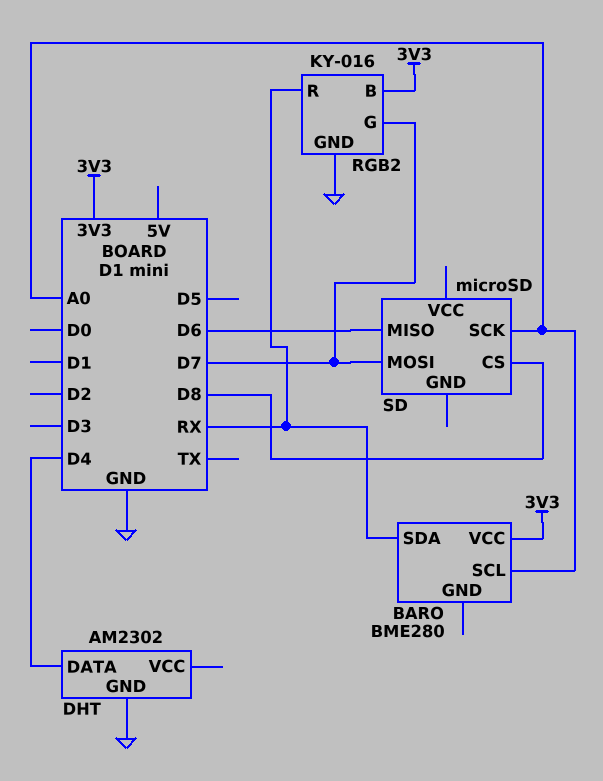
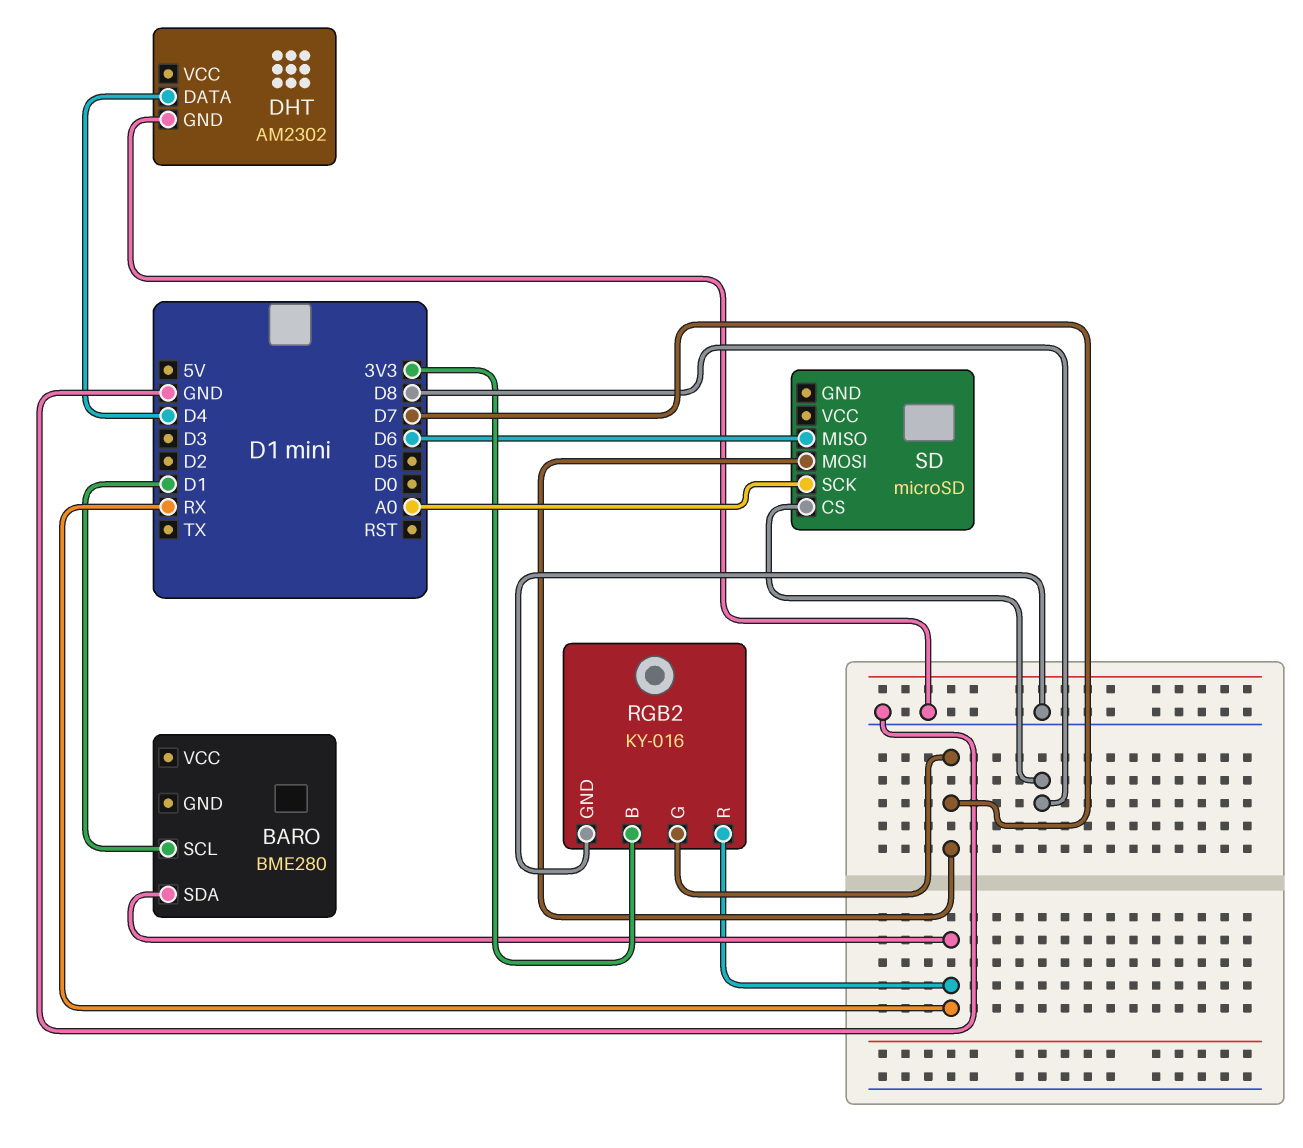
BARO pin SCL: A0 -> D1
BARO pin VCC: 3V3 -> none

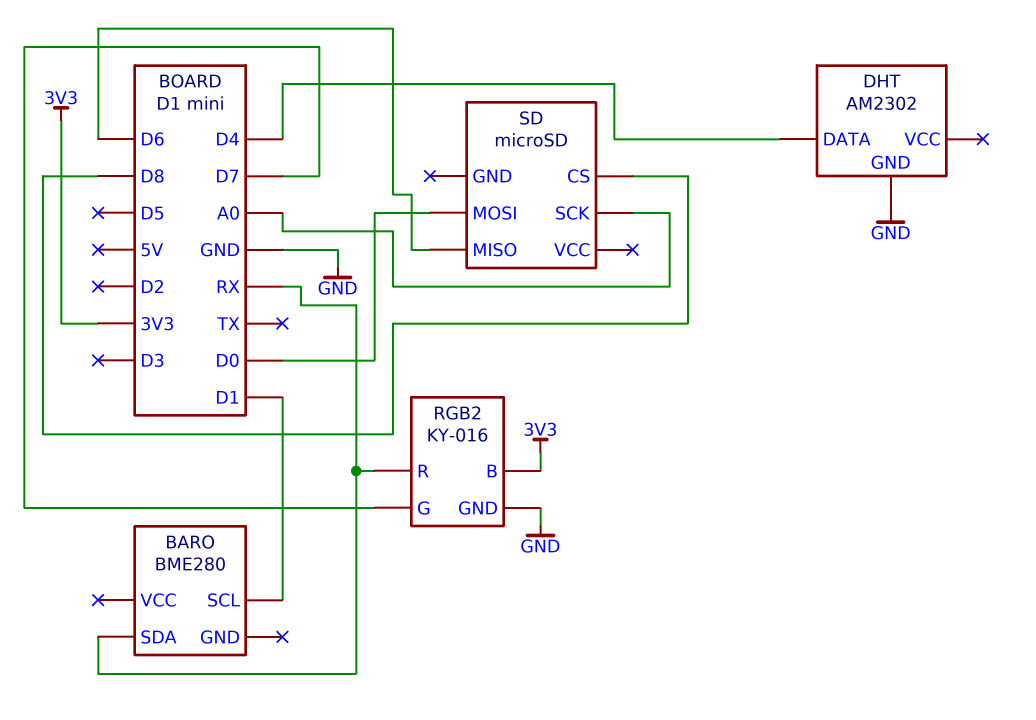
SD pin MOSI: D7 -> D0

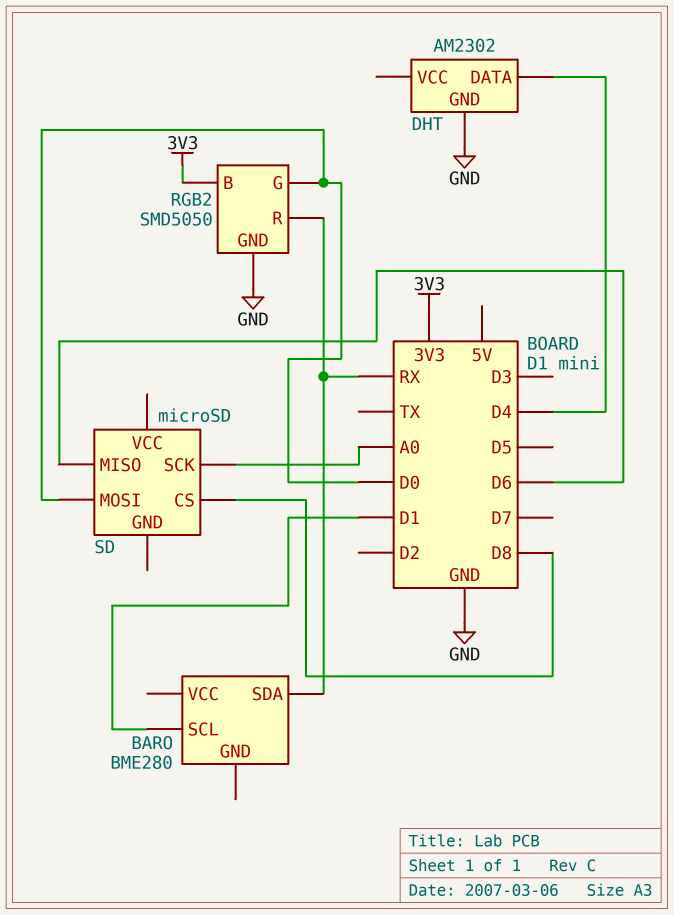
RGB2: KY-016 -> SMD5050
RGB2 pin G: D7 -> D0

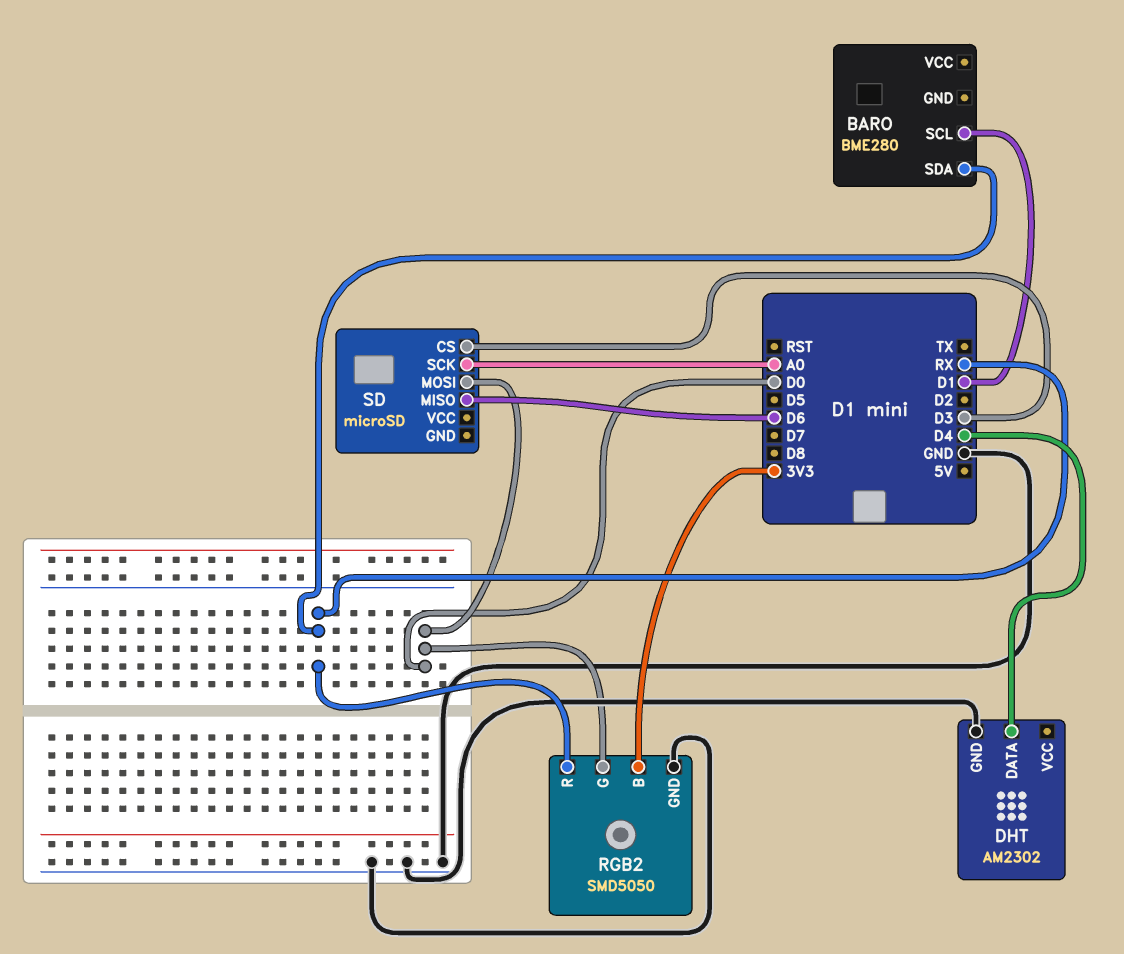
SD pin CS: D8 -> D3

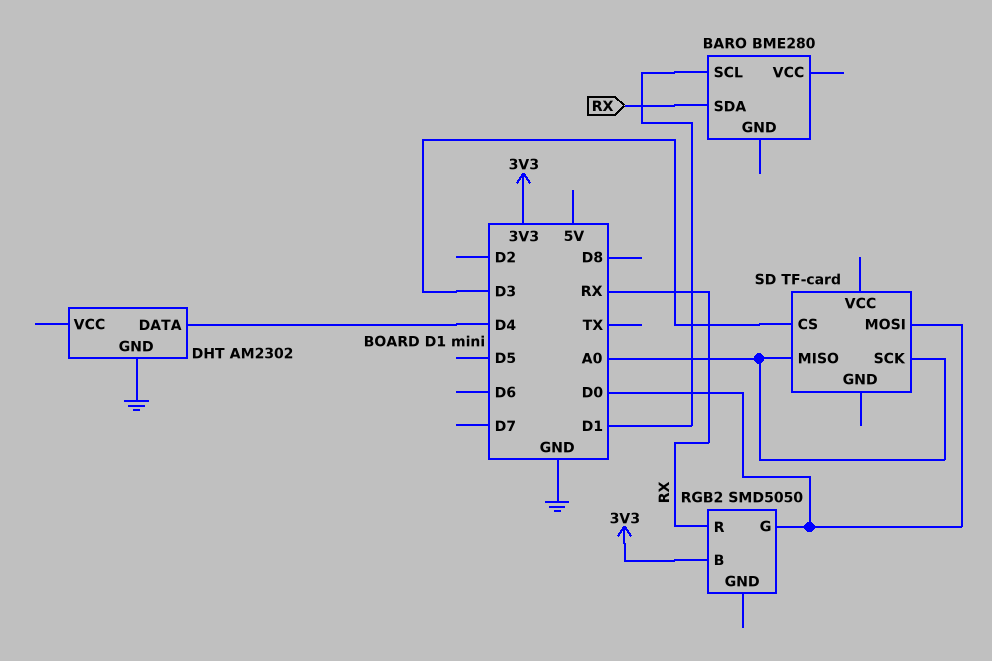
RGB2 pin GND: GND -> none
SD: microSD -> TF-card
SD pin MISO: D6 -> A0

